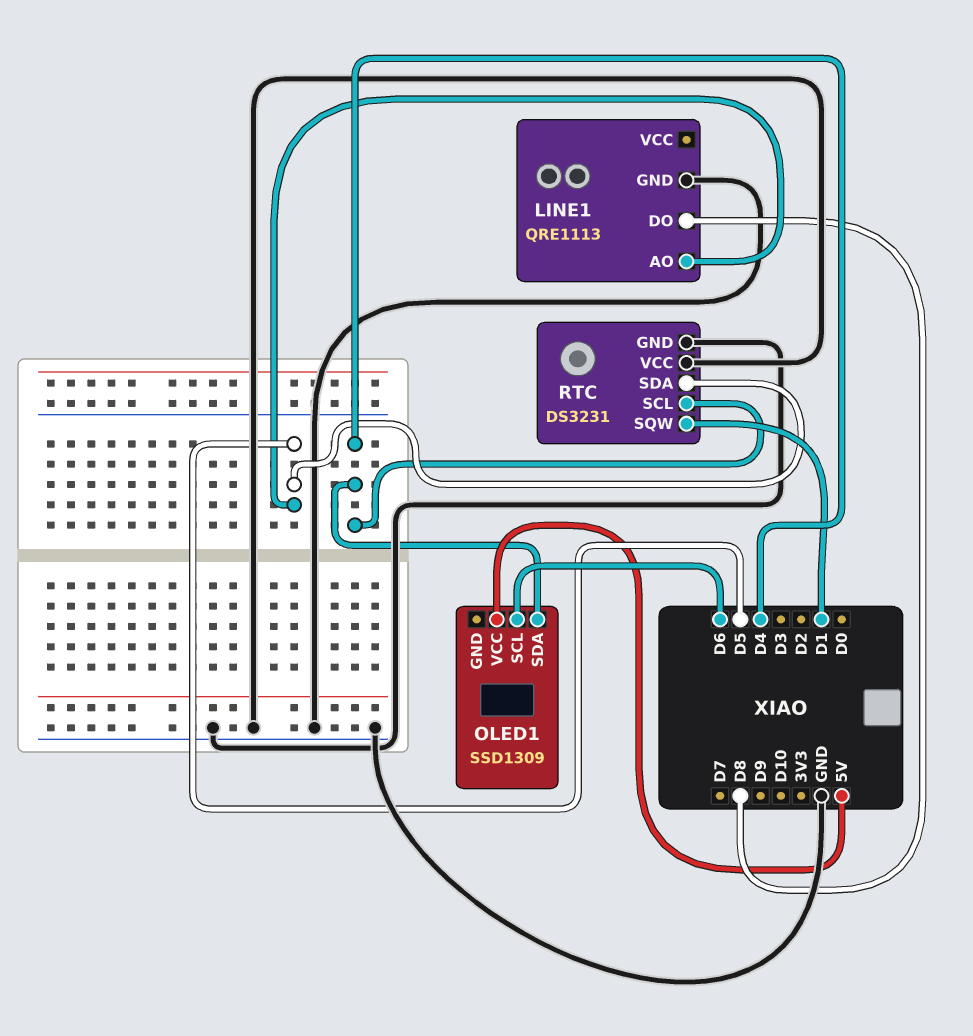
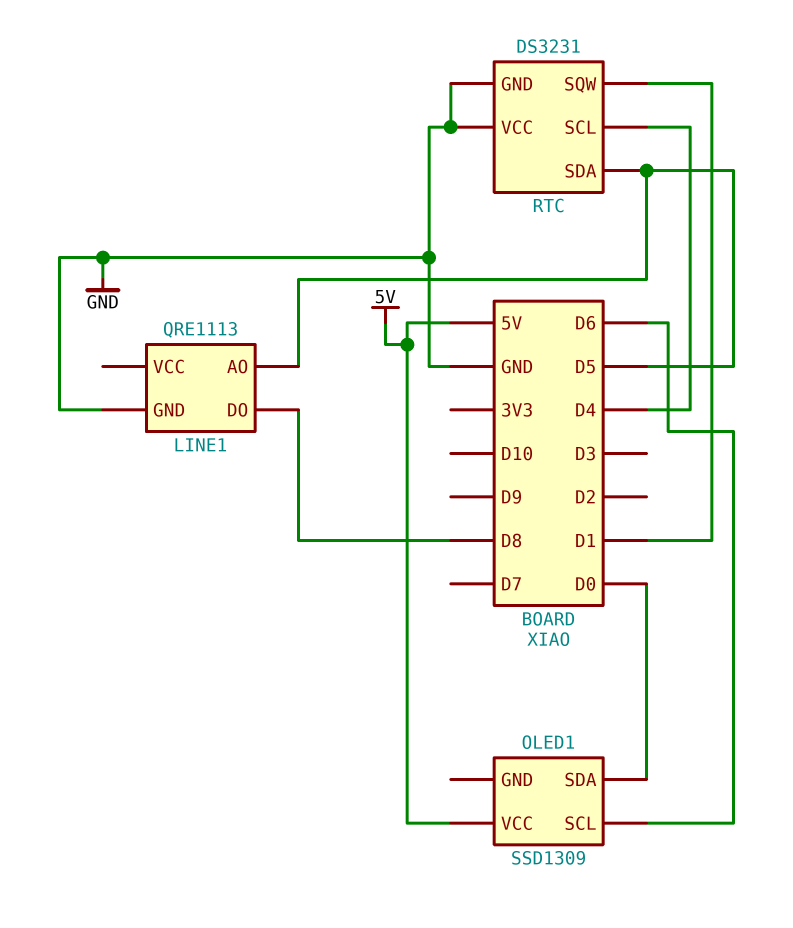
OLED1 pin SDA: D4 -> D0

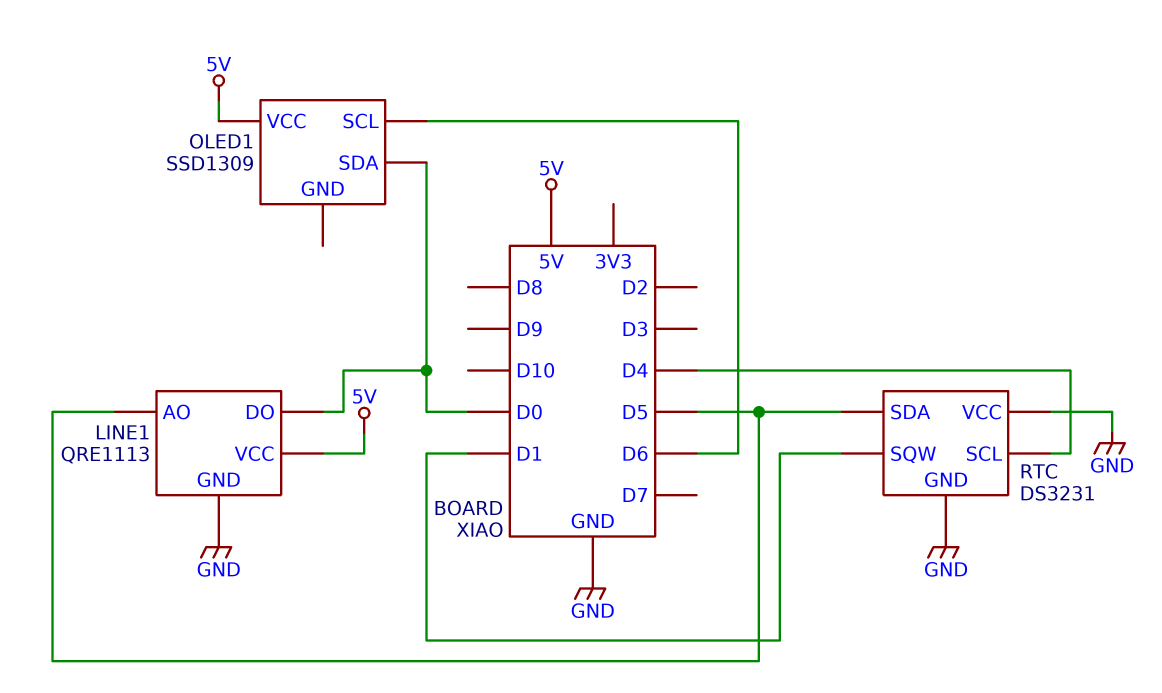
LINE1 pin DO: D8 -> D0
LINE1 pin VCC: none -> 5V

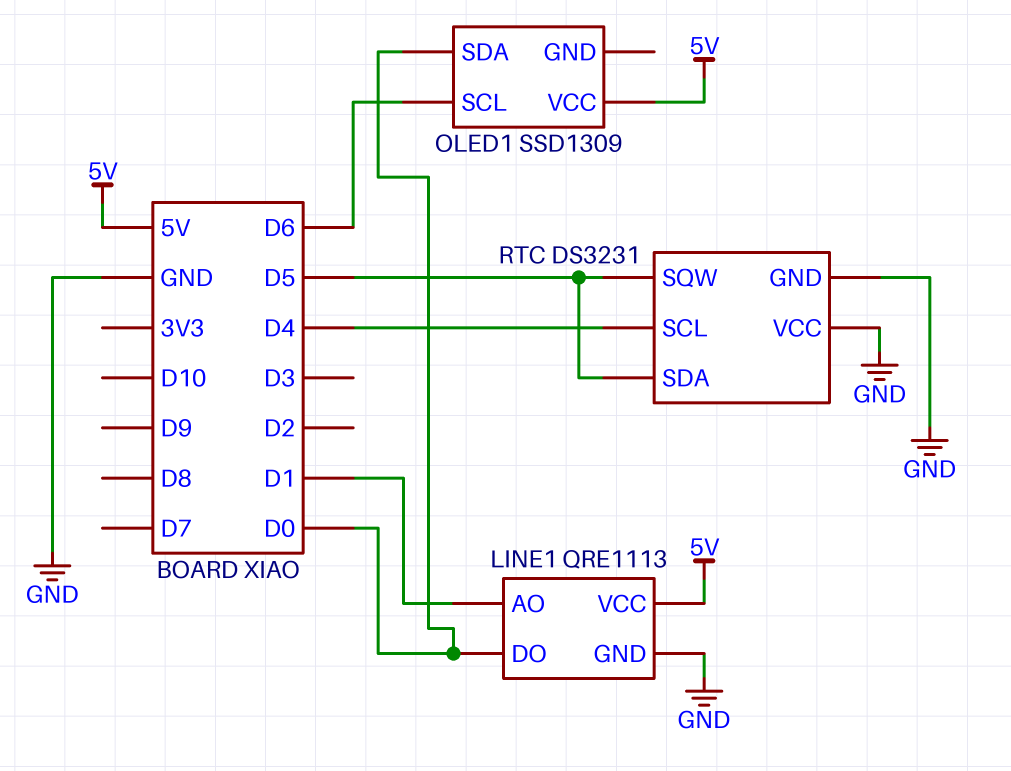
LINE1 pin AO: D5 -> D1
RTC pin SQW: D1 -> D5

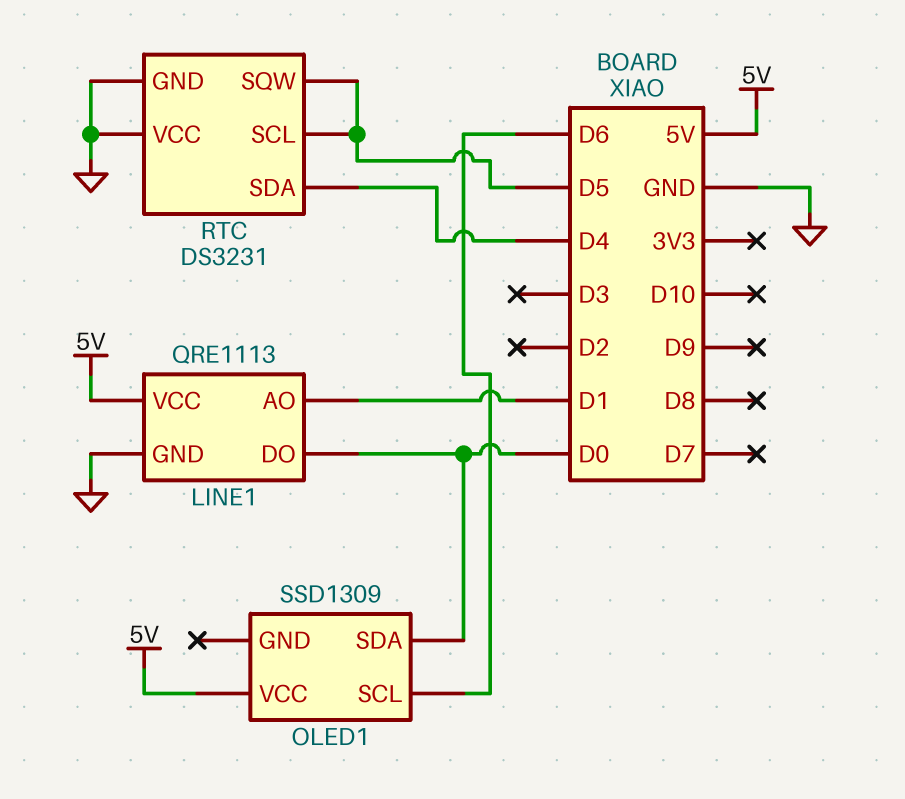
RTC pin SCL: D4 -> D5
RTC pin SDA: D5 -> D4

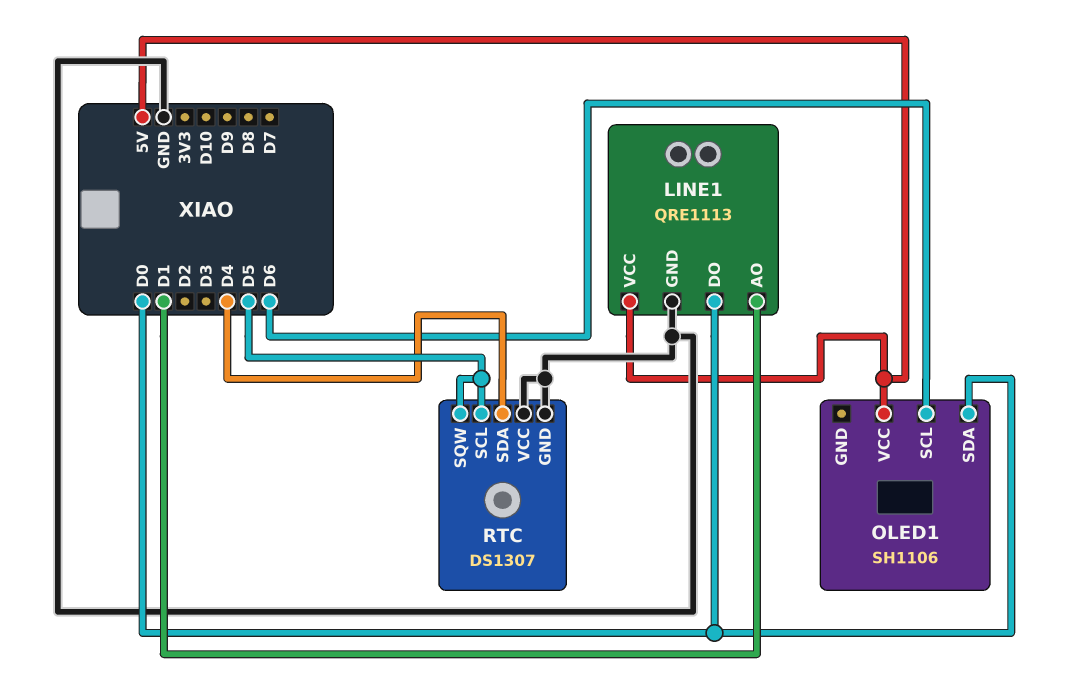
OLED1: SSD1309 -> SH1106
RTC: DS3231 -> DS1307

